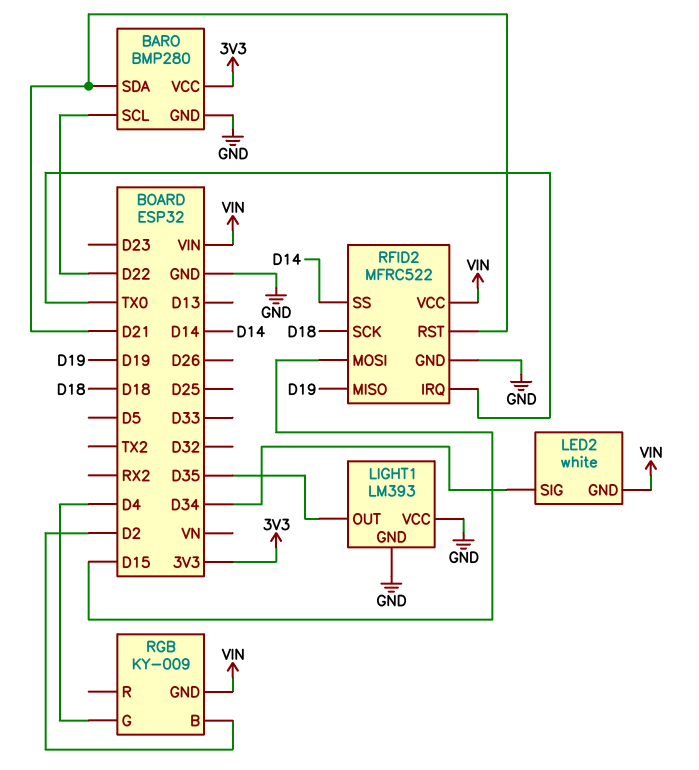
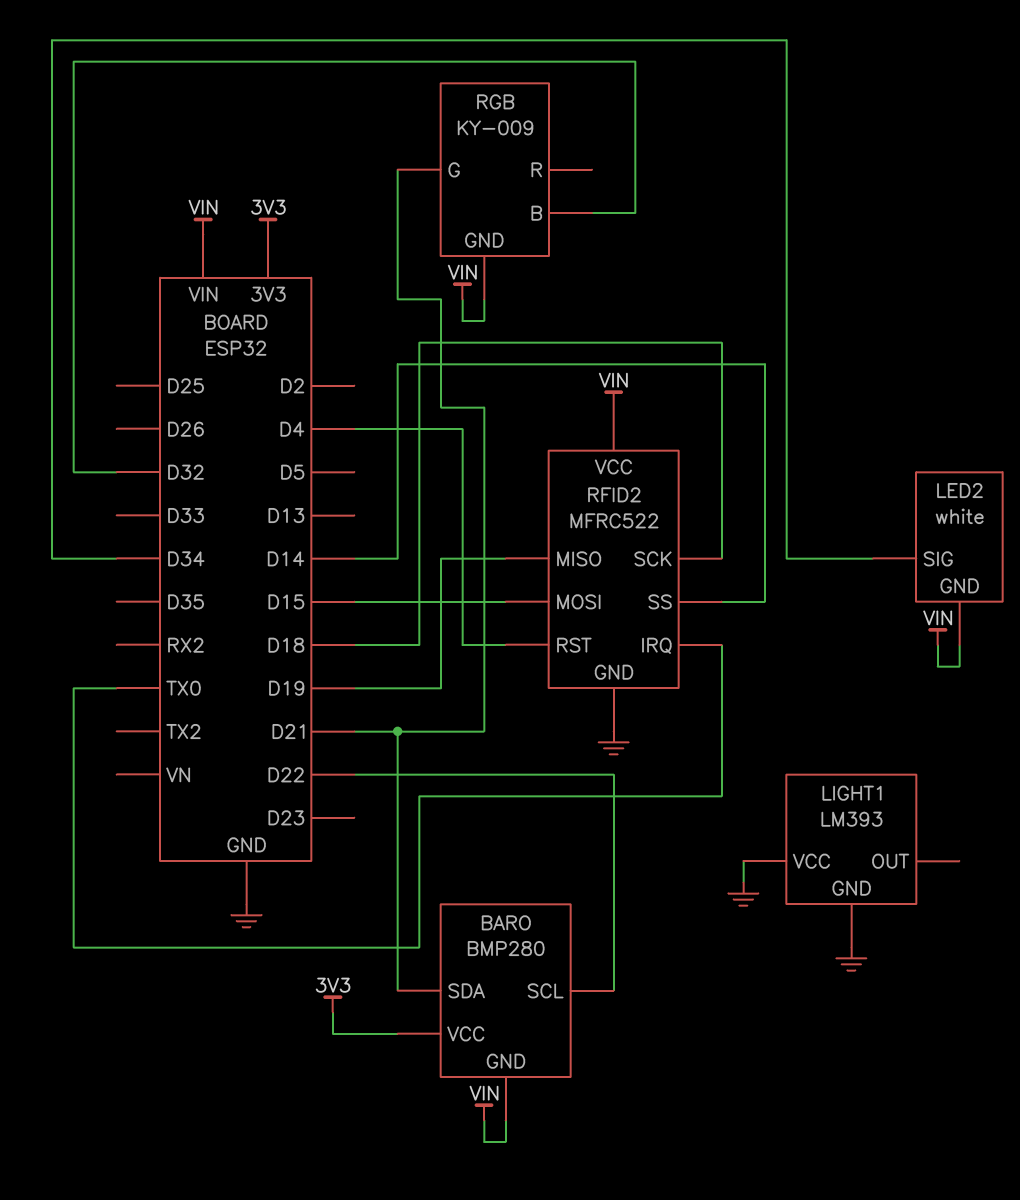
BARO pin GND: GND -> VIN
LIGHT1 pin OUT: D35 -> none
RFID2 pin RST: D21 -> D4
RGB pin B: D2 -> D32
RGB pin G: D4 -> D21

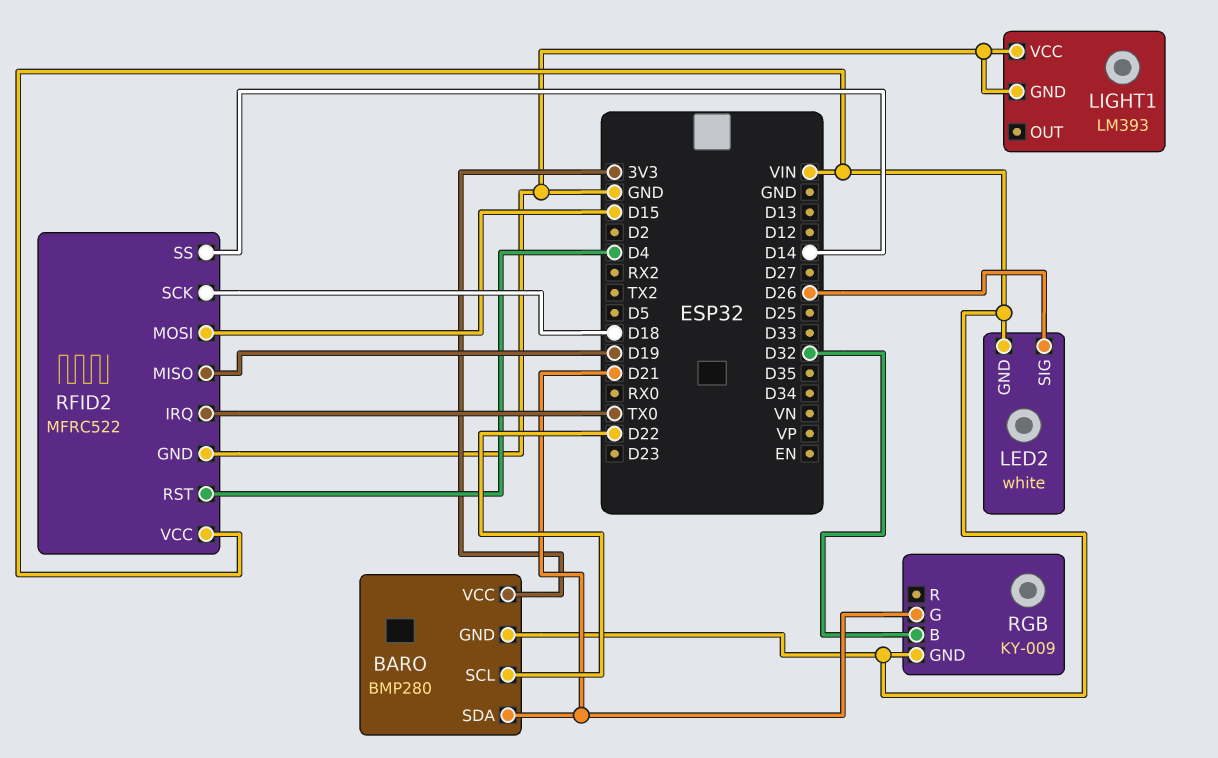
LED2 pin SIG: D34 -> D26

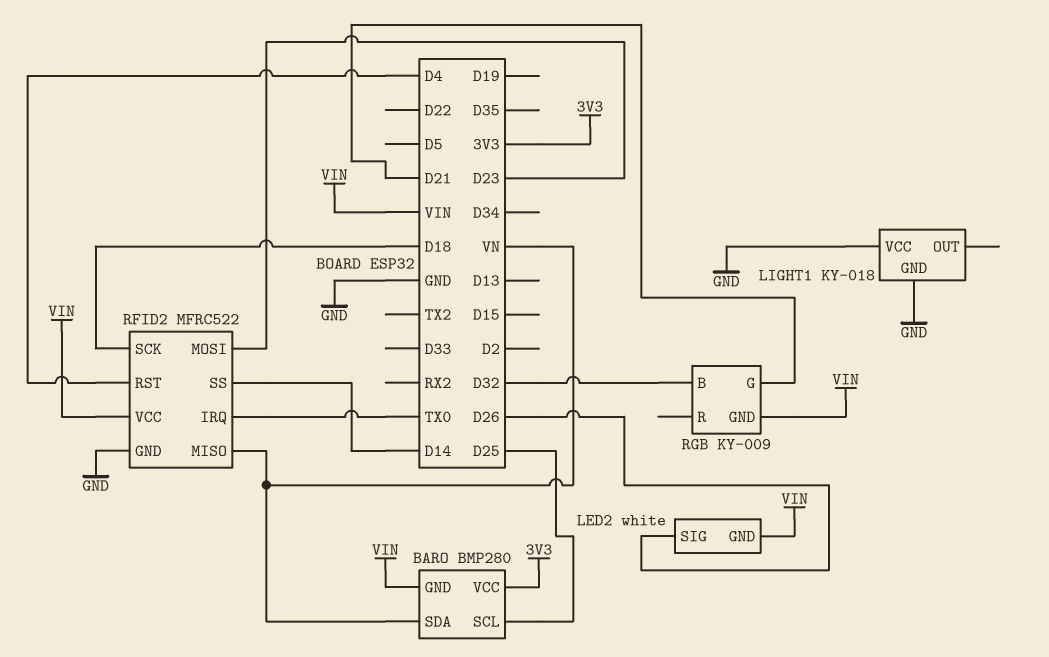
BARO pin SCL: D22 -> D25
BARO pin SDA: D21 -> VN
LIGHT1: LM393 -> KY-018
RFID2 pin MISO: D19 -> VN
RFID2 pin MOSI: D15 -> D23

